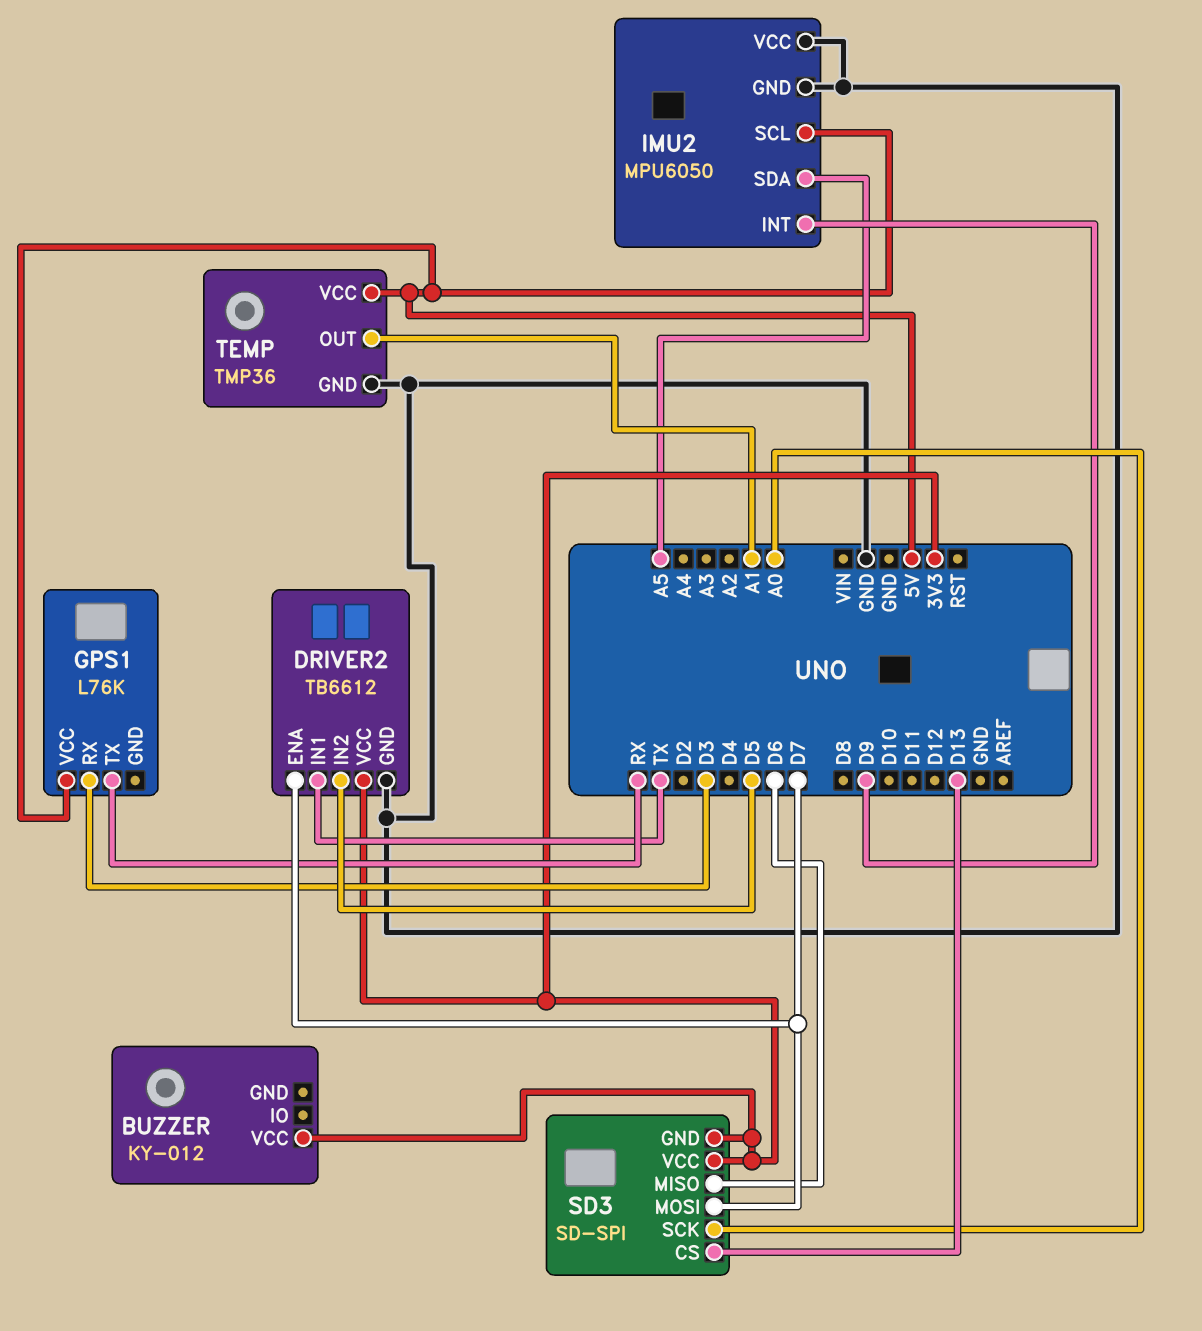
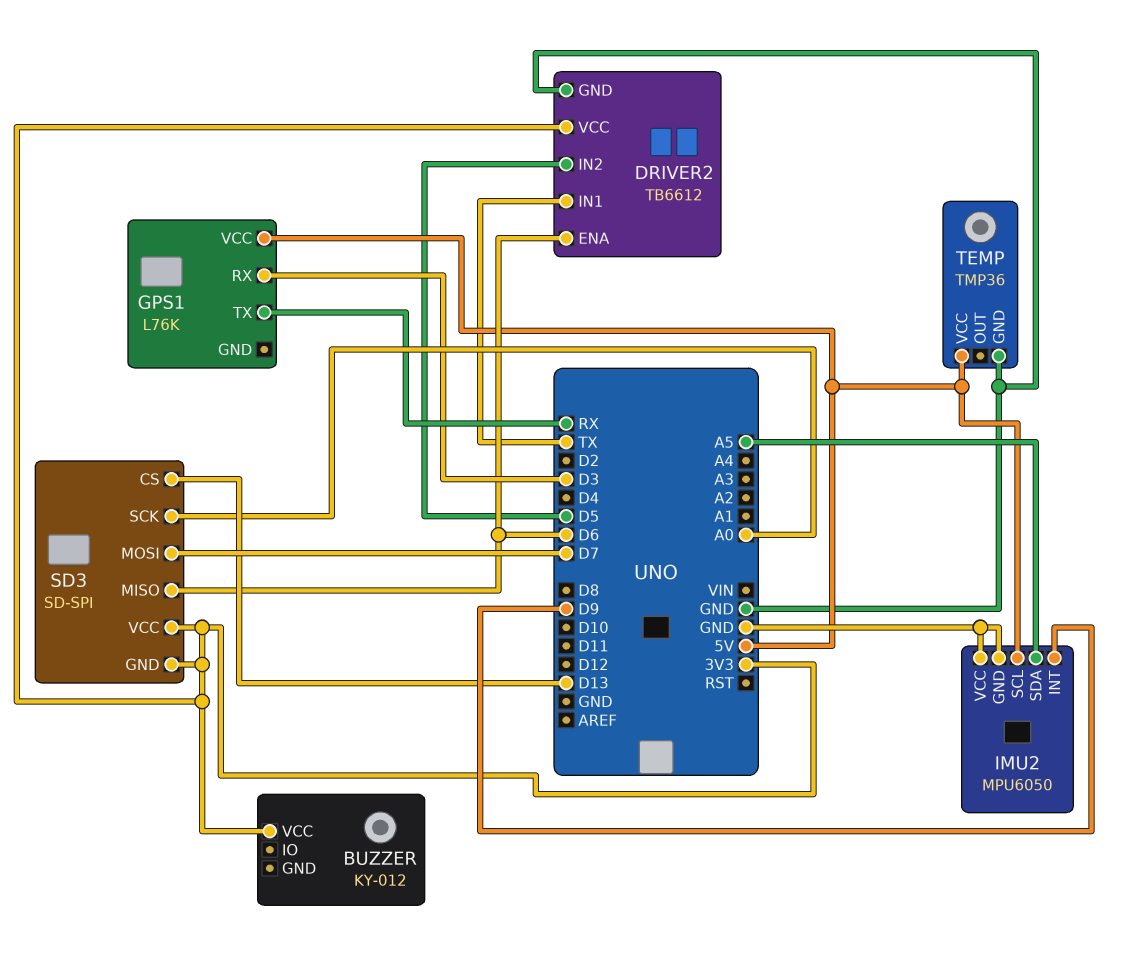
DRIVER2 pin ENA: D7 -> D6
TEMP pin OUT: A1 -> none

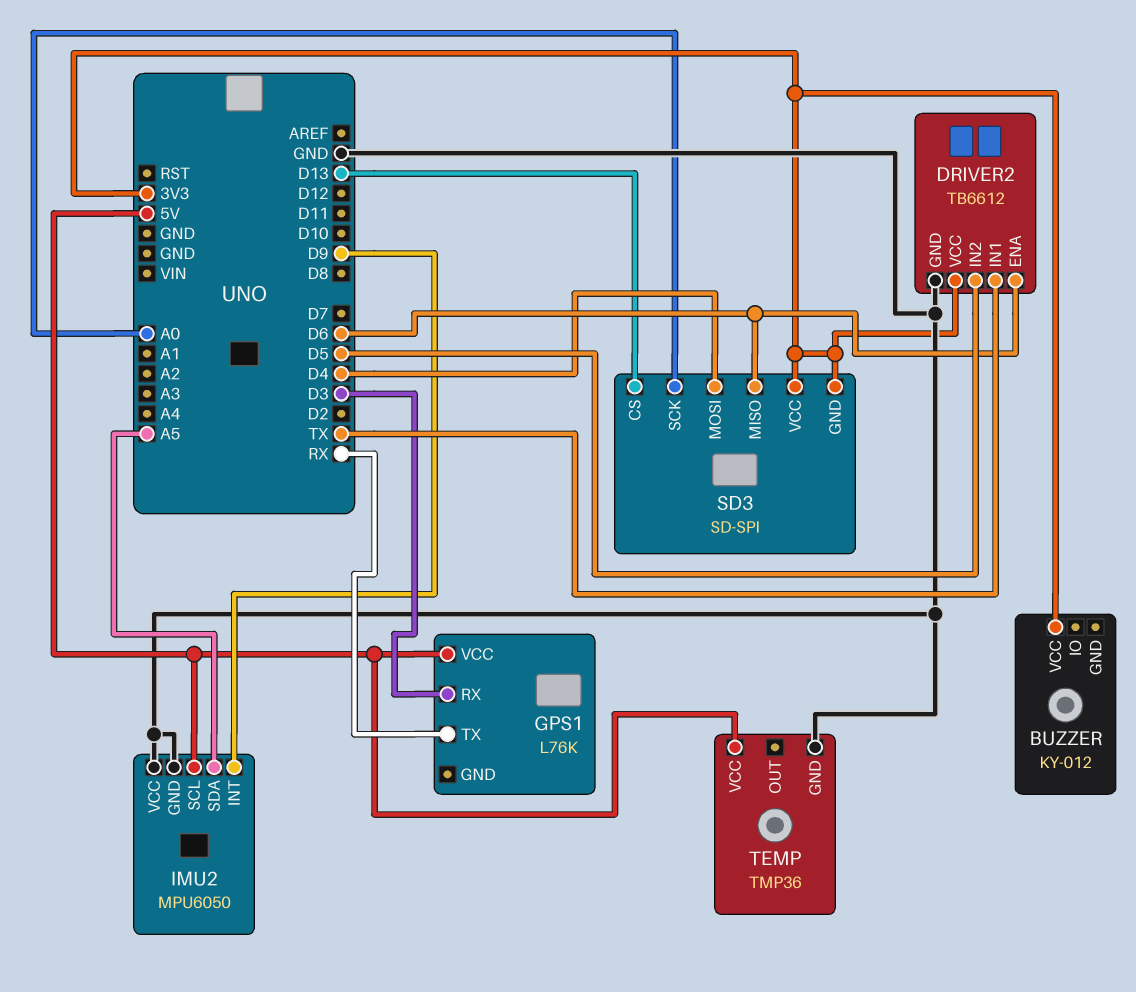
SD3 pin MOSI: D7 -> D4

